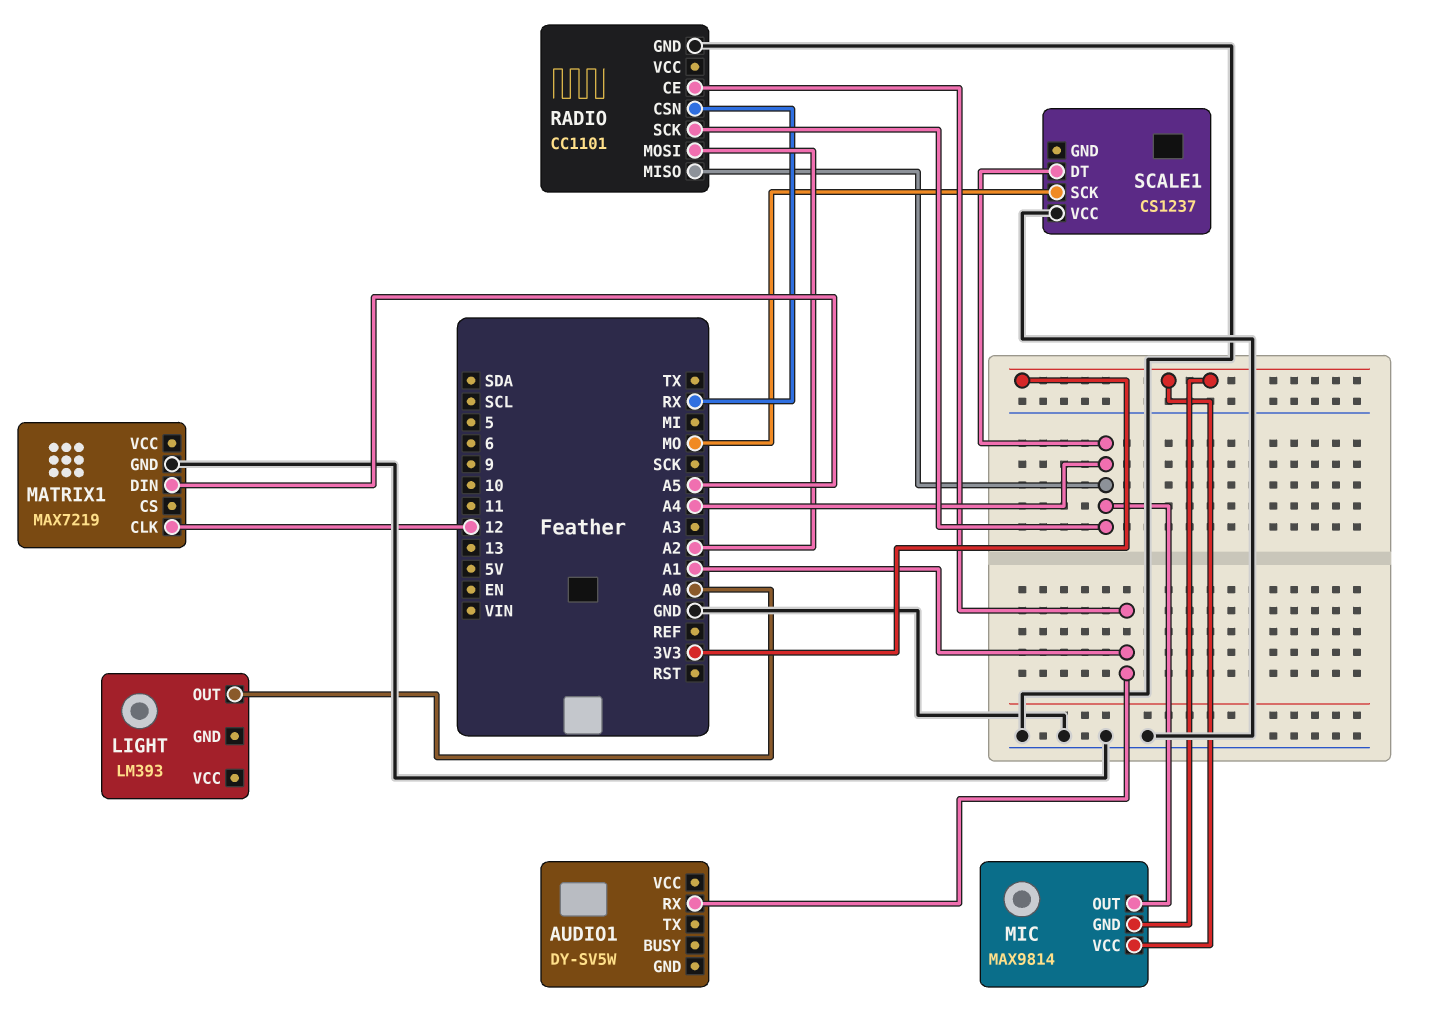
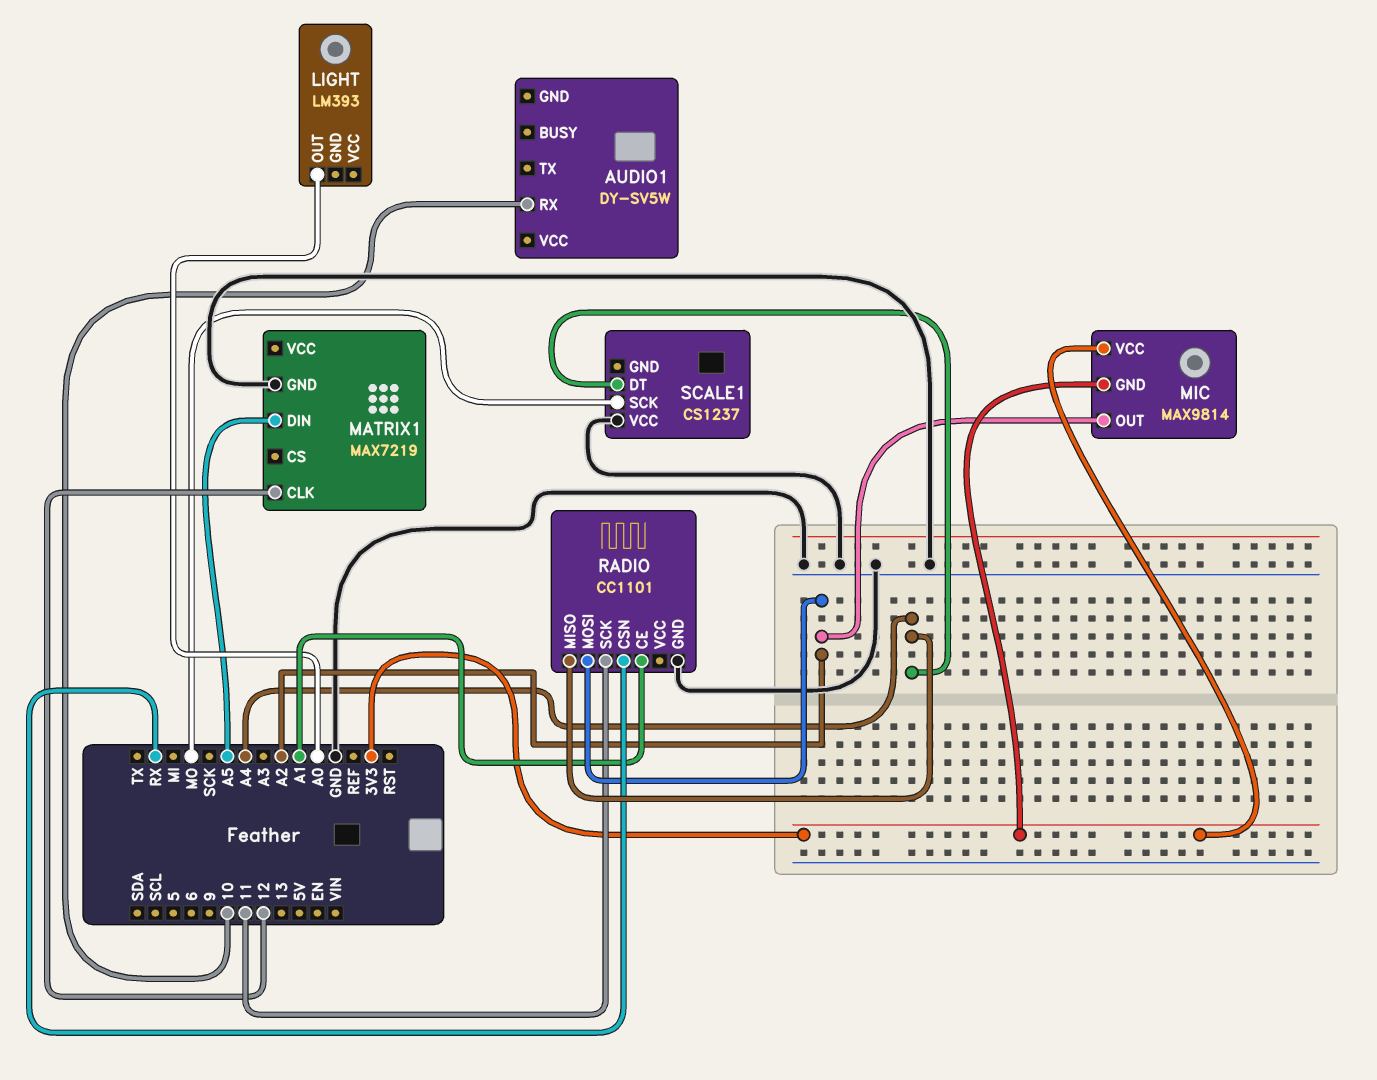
AUDIO1 pin RX: A1 -> 10
MIC pin OUT: A4 -> A2
RADIO pin SCK: A4 -> 11

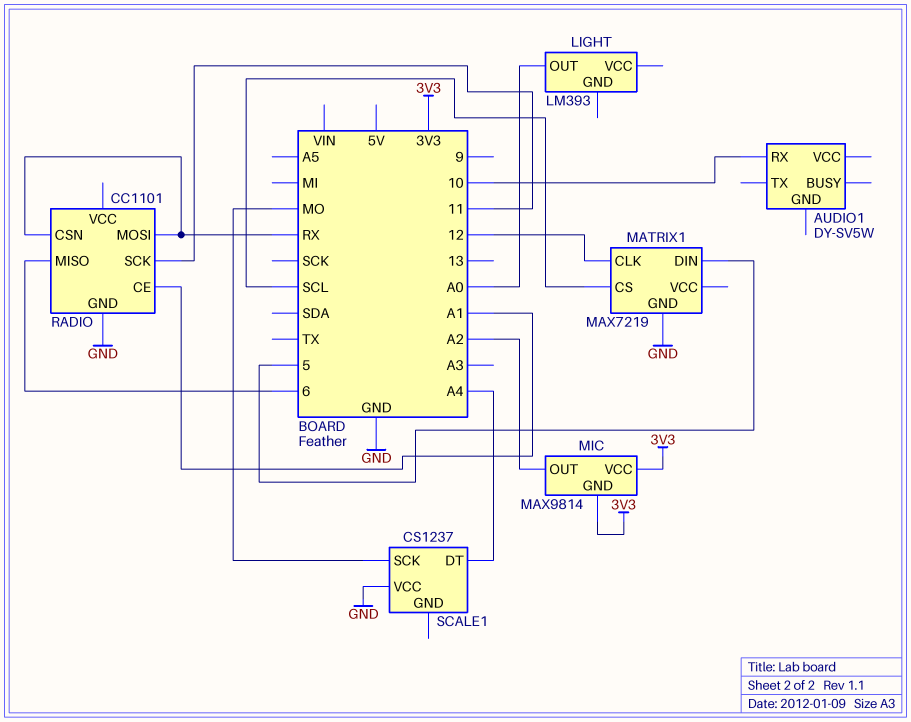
MATRIX1 pin CS: none -> SCL
MATRIX1 pin DIN: A5 -> 5
RADIO pin MISO: A4 -> 6
RADIO pin MOSI: A2 -> RX

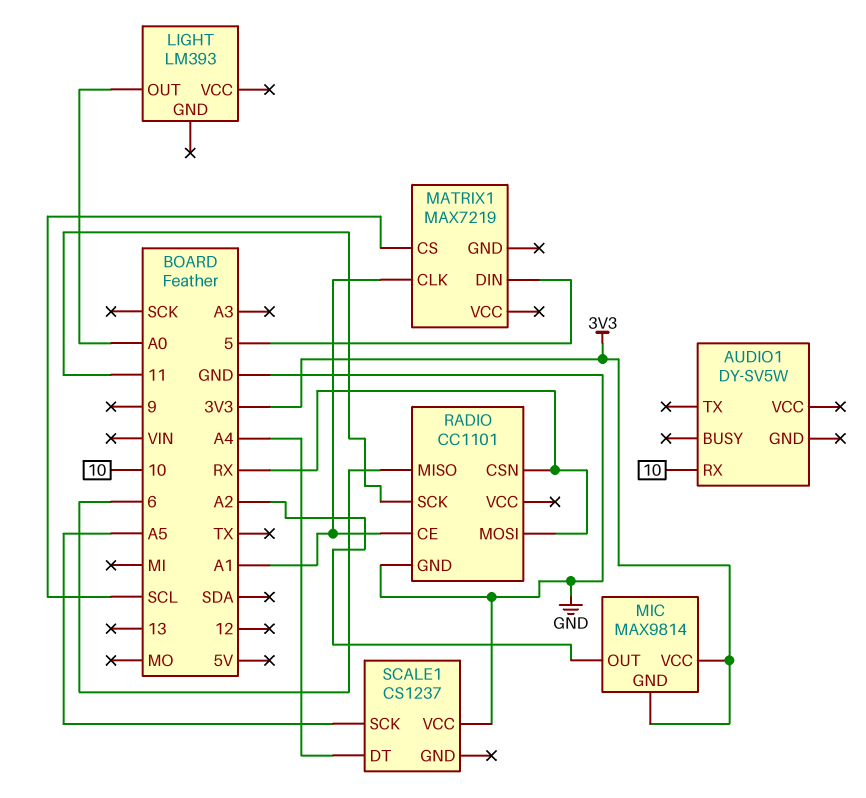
MATRIX1 pin CLK: 12 -> A1
MATRIX1 pin GND: GND -> none
SCALE1 pin SCK: MO -> A5

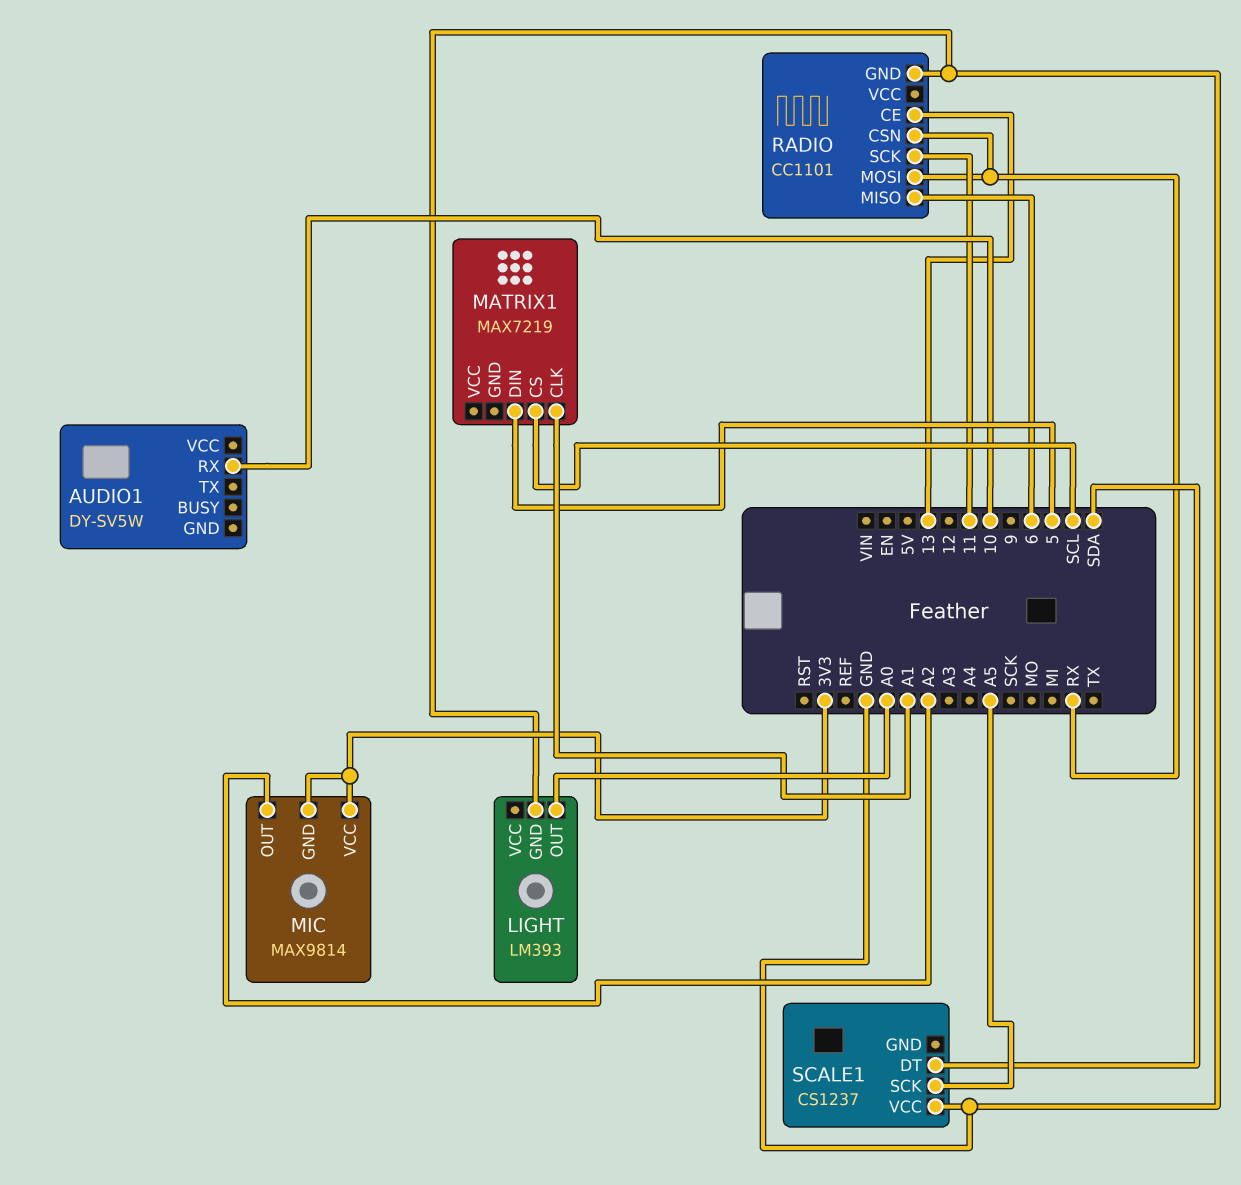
LIGHT pin GND: none -> GND
RADIO pin CE: A1 -> 13
SCALE1 pin DT: A4 -> SDA

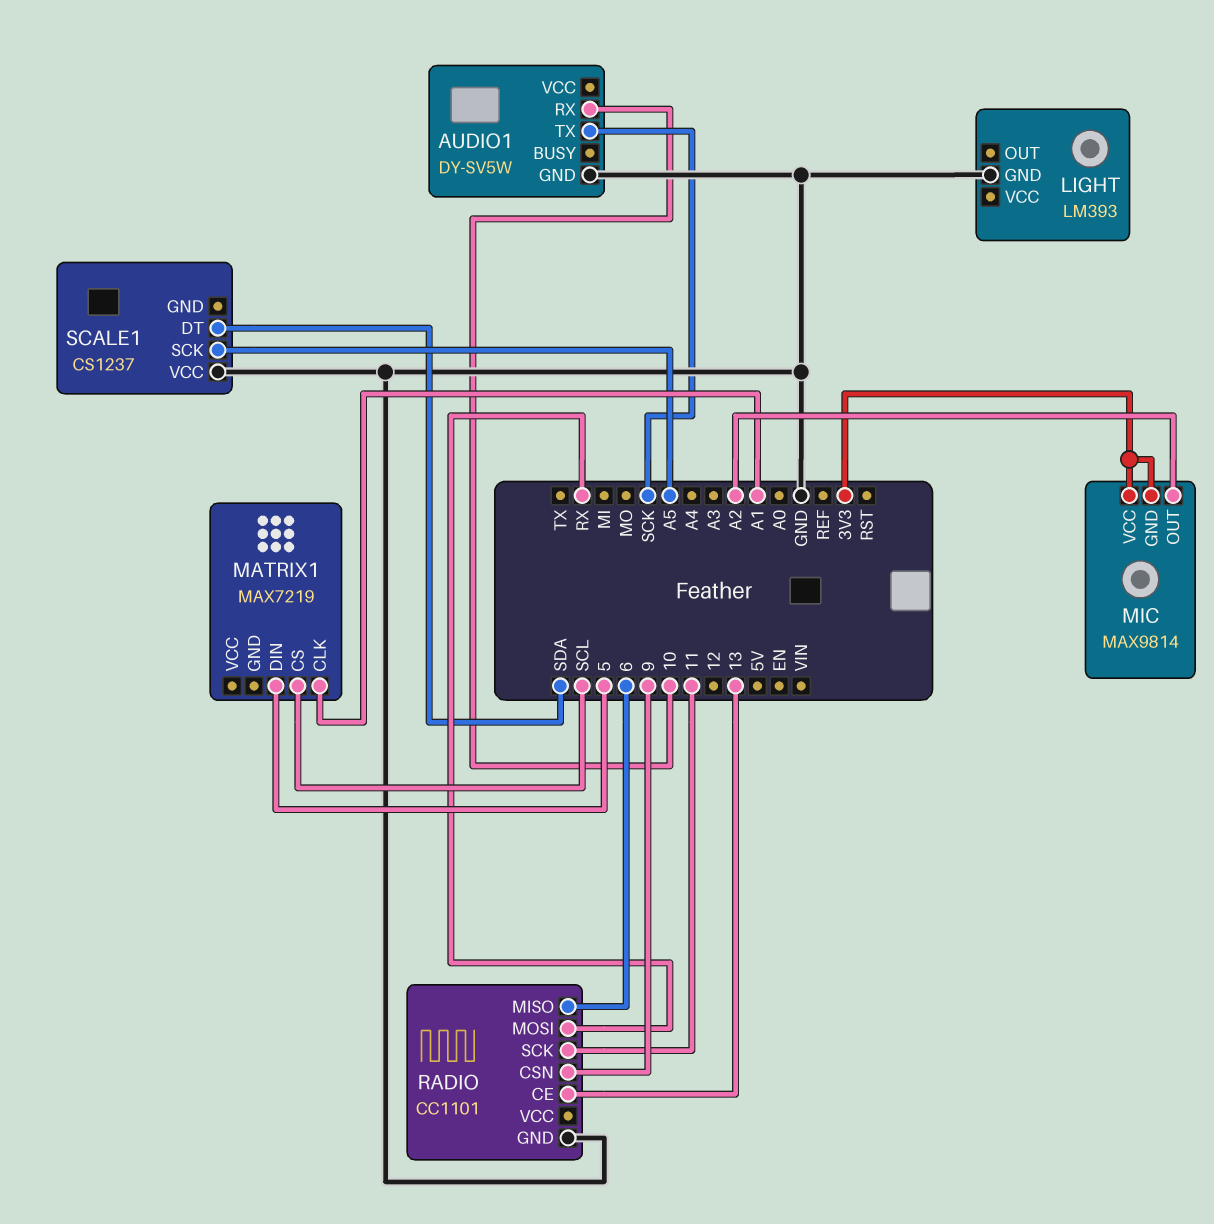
AUDIO1 pin GND: none -> GND
AUDIO1 pin TX: none -> SCK
LIGHT pin OUT: A0 -> none
RADIO pin CSN: RX -> 9

